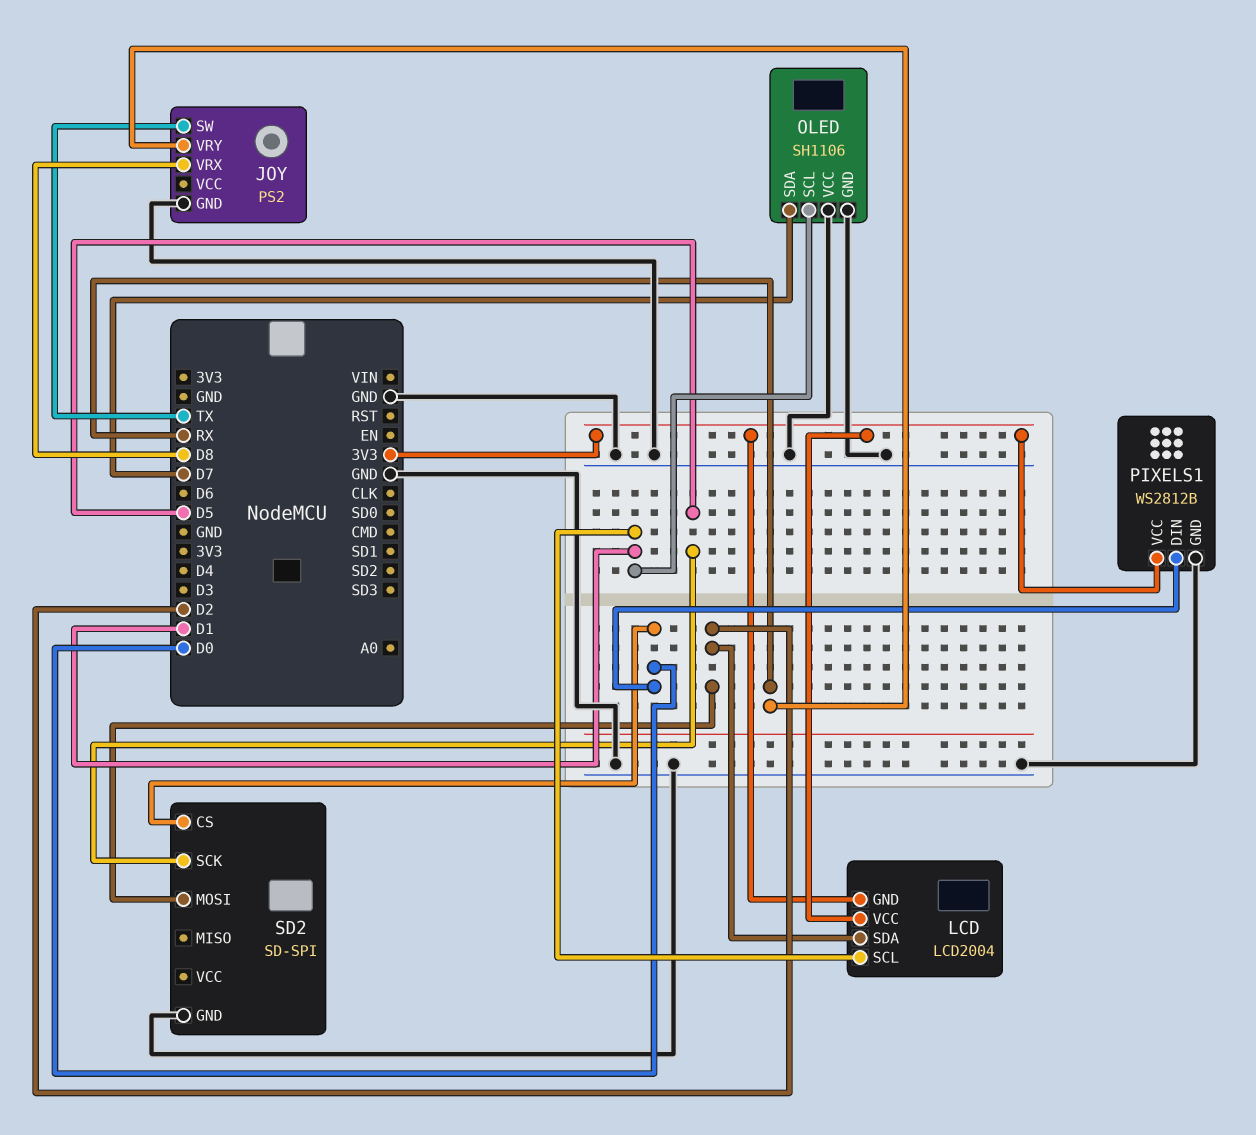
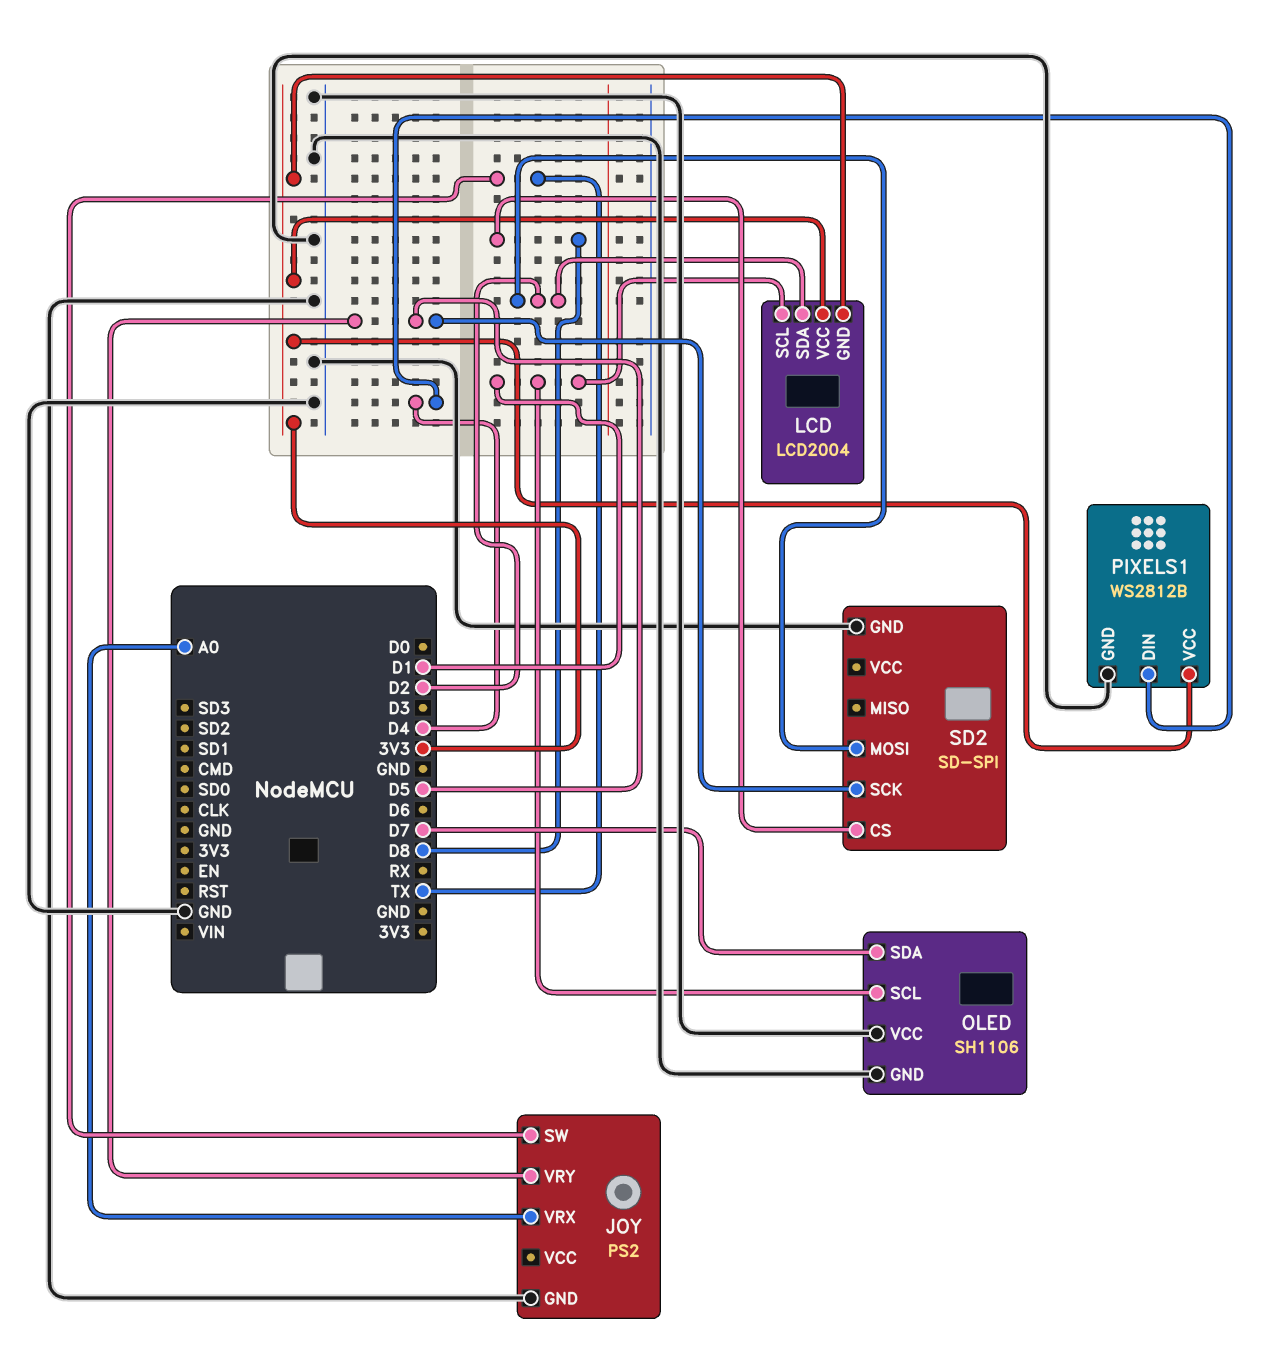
JOY pin VRX: D8 -> A0
JOY pin VRY: RX -> D5
PIXELS1 pin DIN: D0 -> D4
SD2 pin CS: D0 -> D8

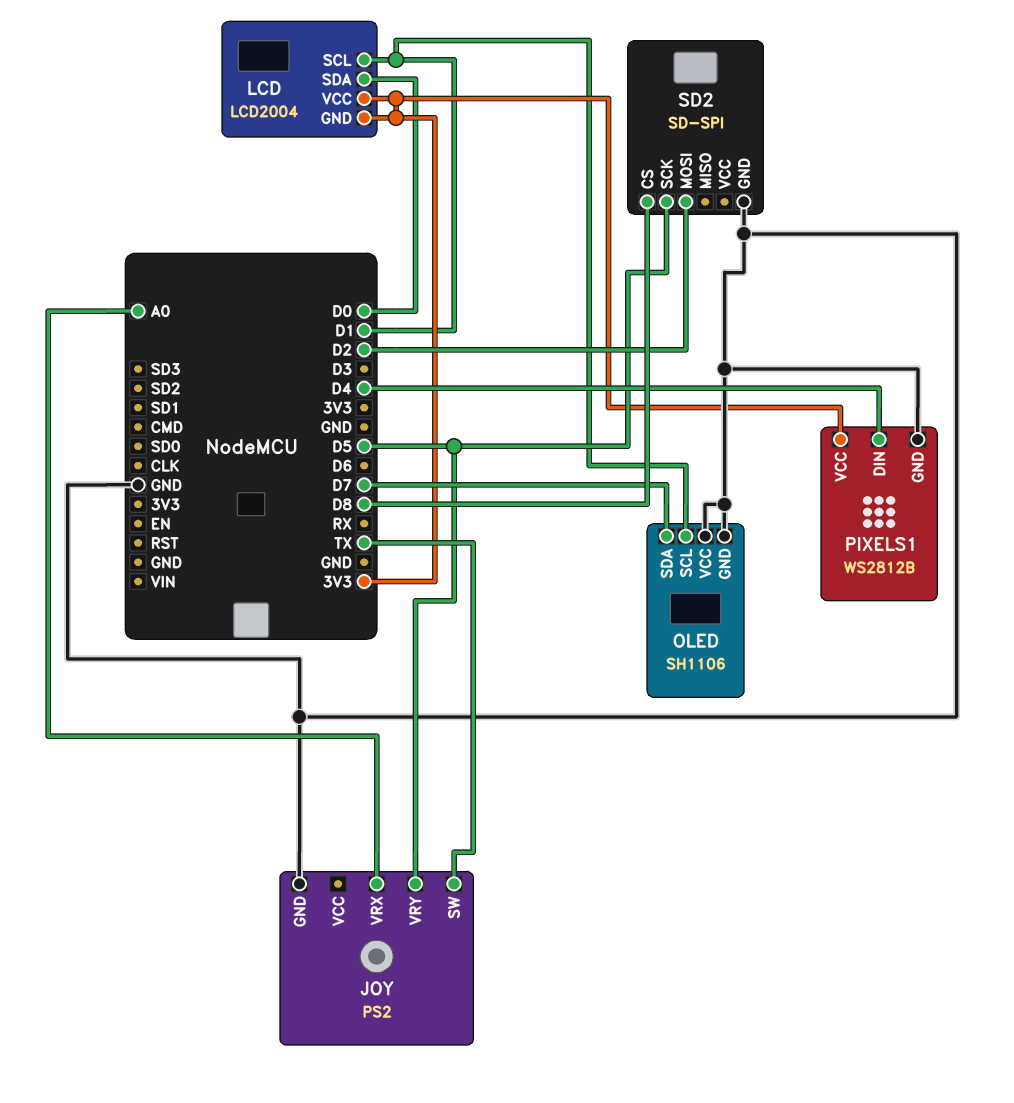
LCD pin SDA: D2 -> D0

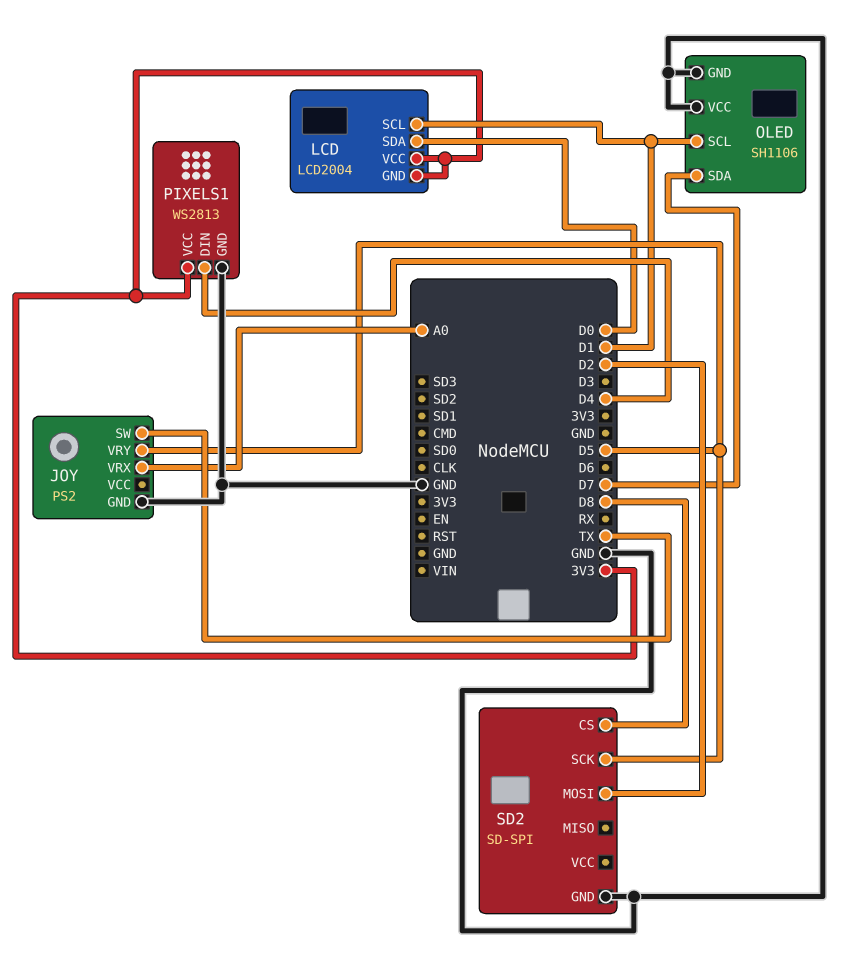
PIXELS1: WS2812B -> WS2813

